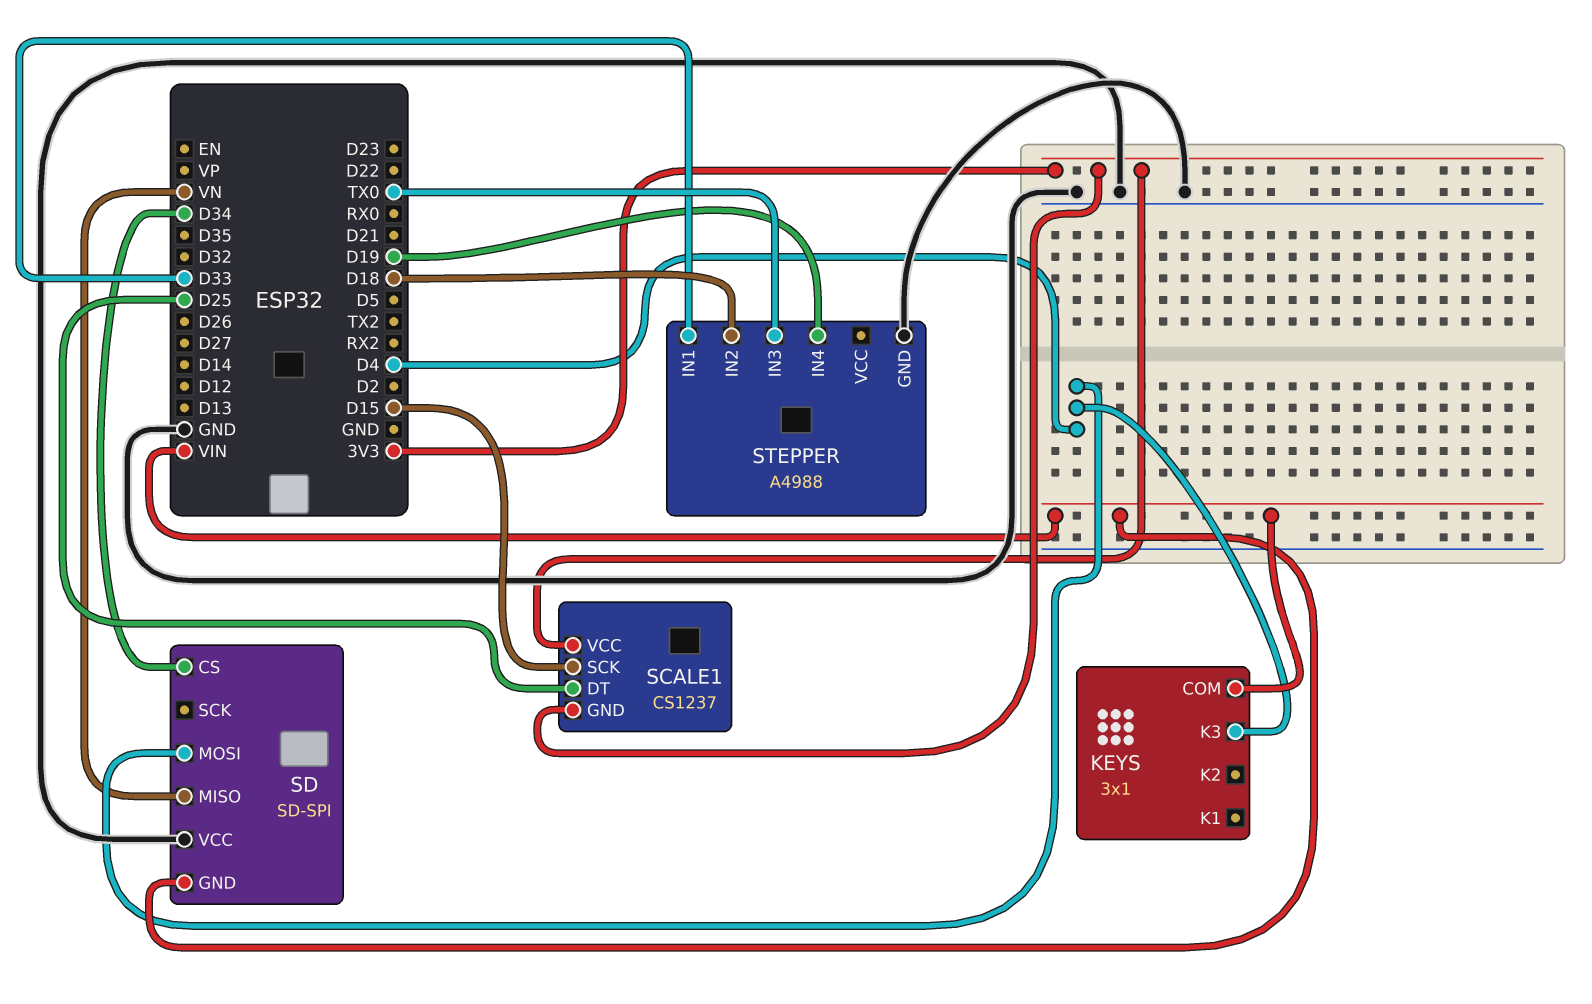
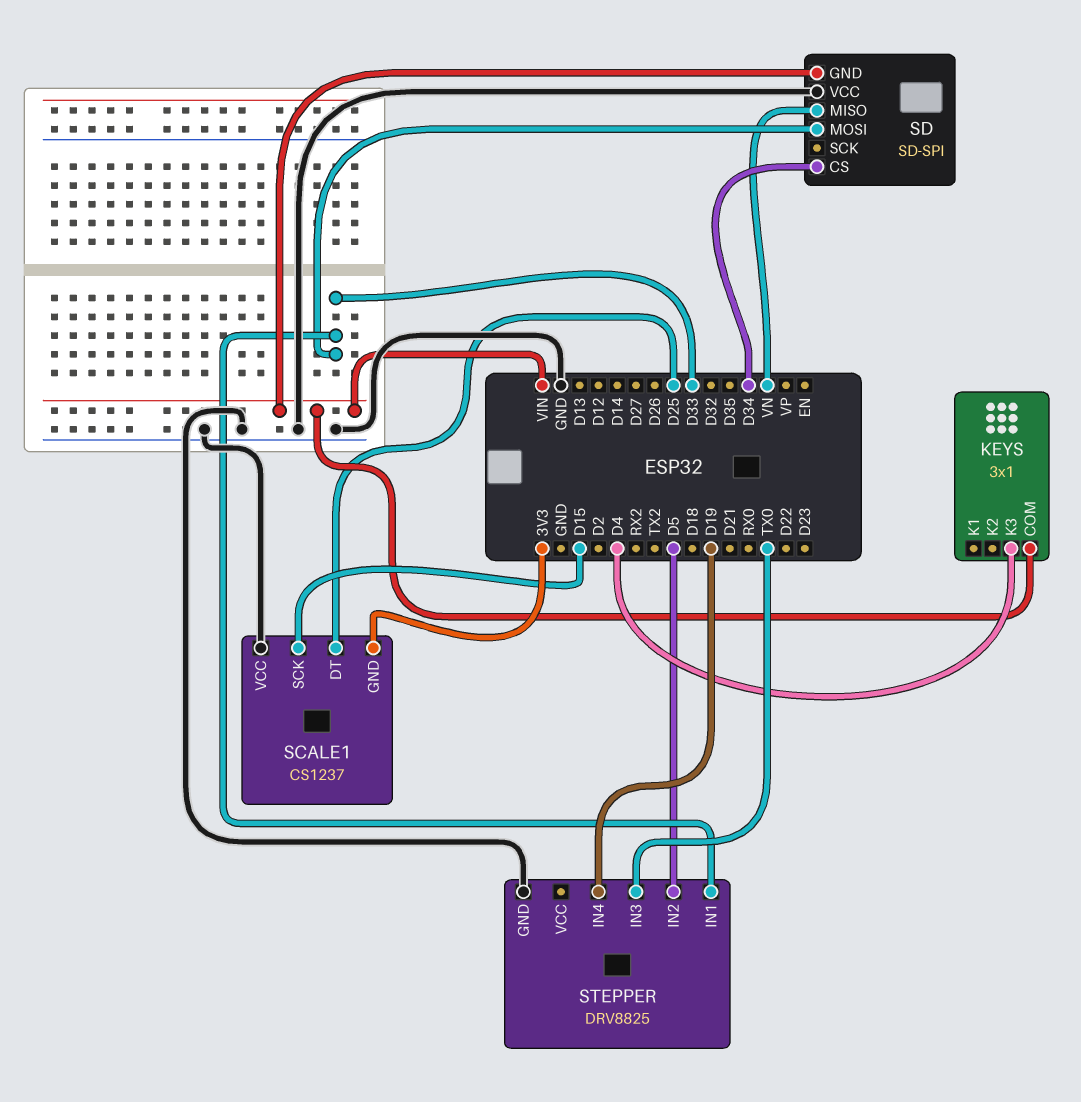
SCALE1 pin VCC: 3V3 -> GND
SD pin MOSI: D4 -> D33
STEPPER: A4988 -> DRV8825
STEPPER pin IN2: D18 -> D5

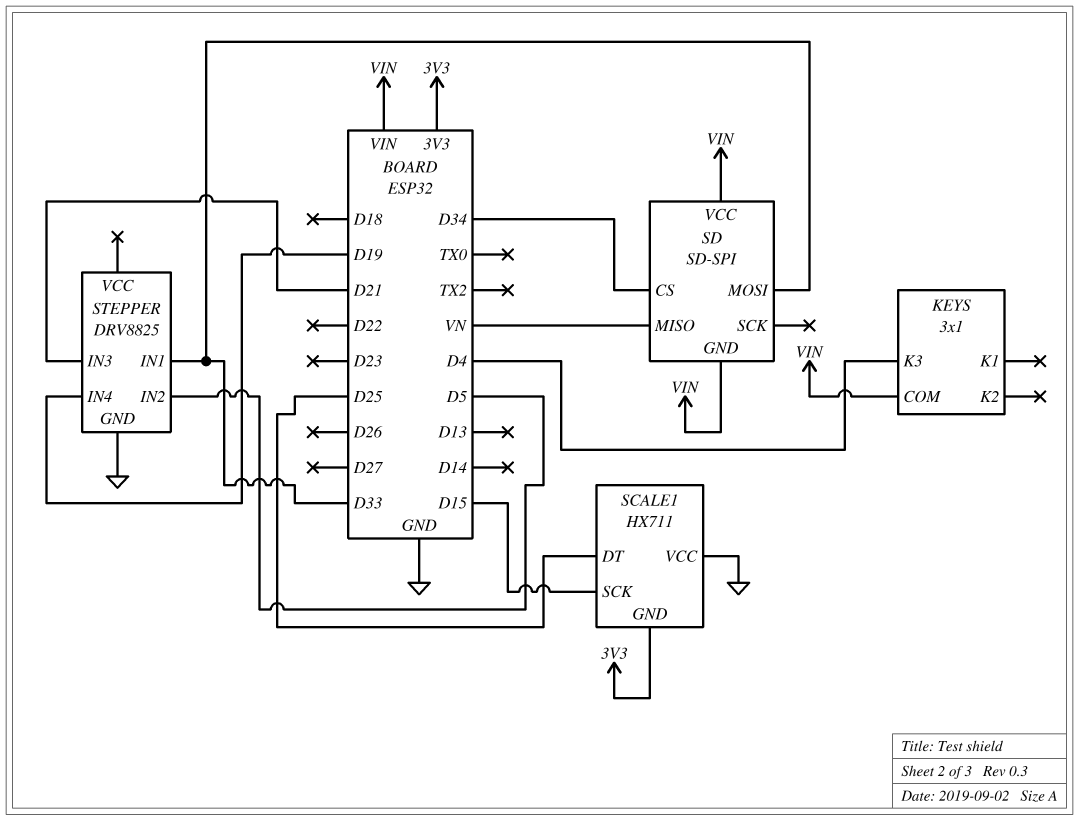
SCALE1: CS1237 -> HX711
SD pin VCC: GND -> VIN
STEPPER pin IN3: TX0 -> D21

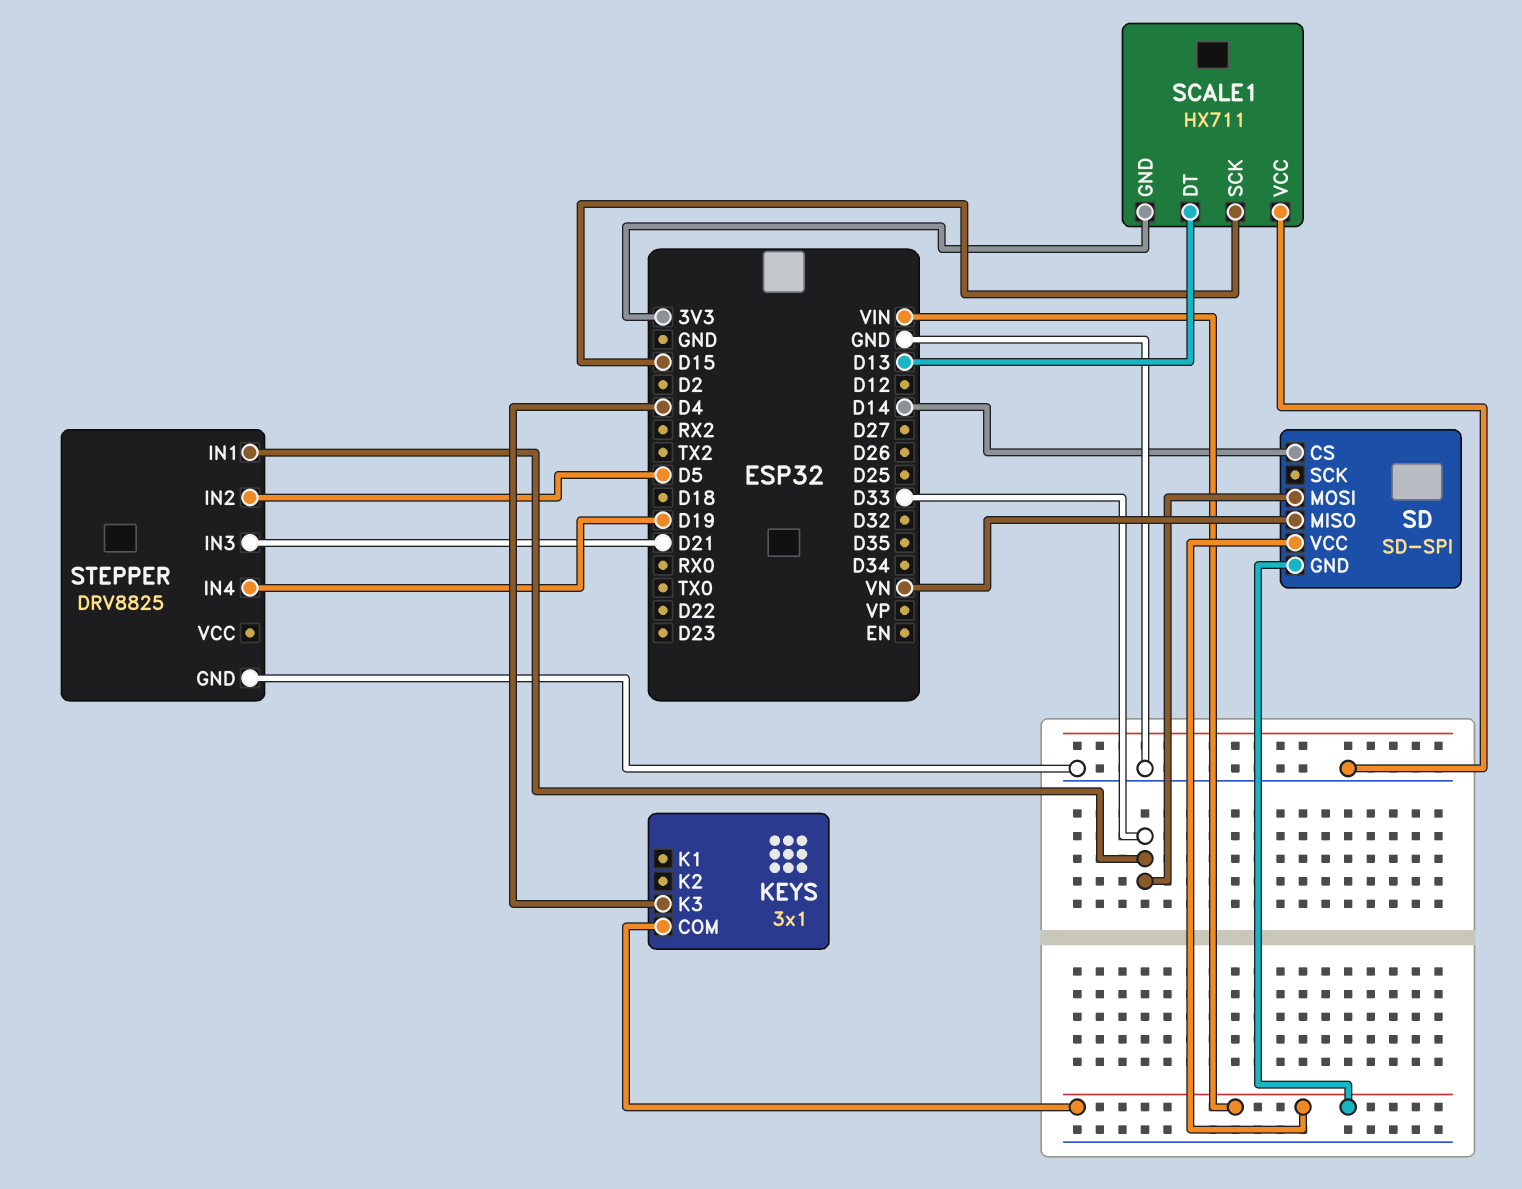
SCALE1 pin DT: D25 -> D13
SD pin CS: D34 -> D14

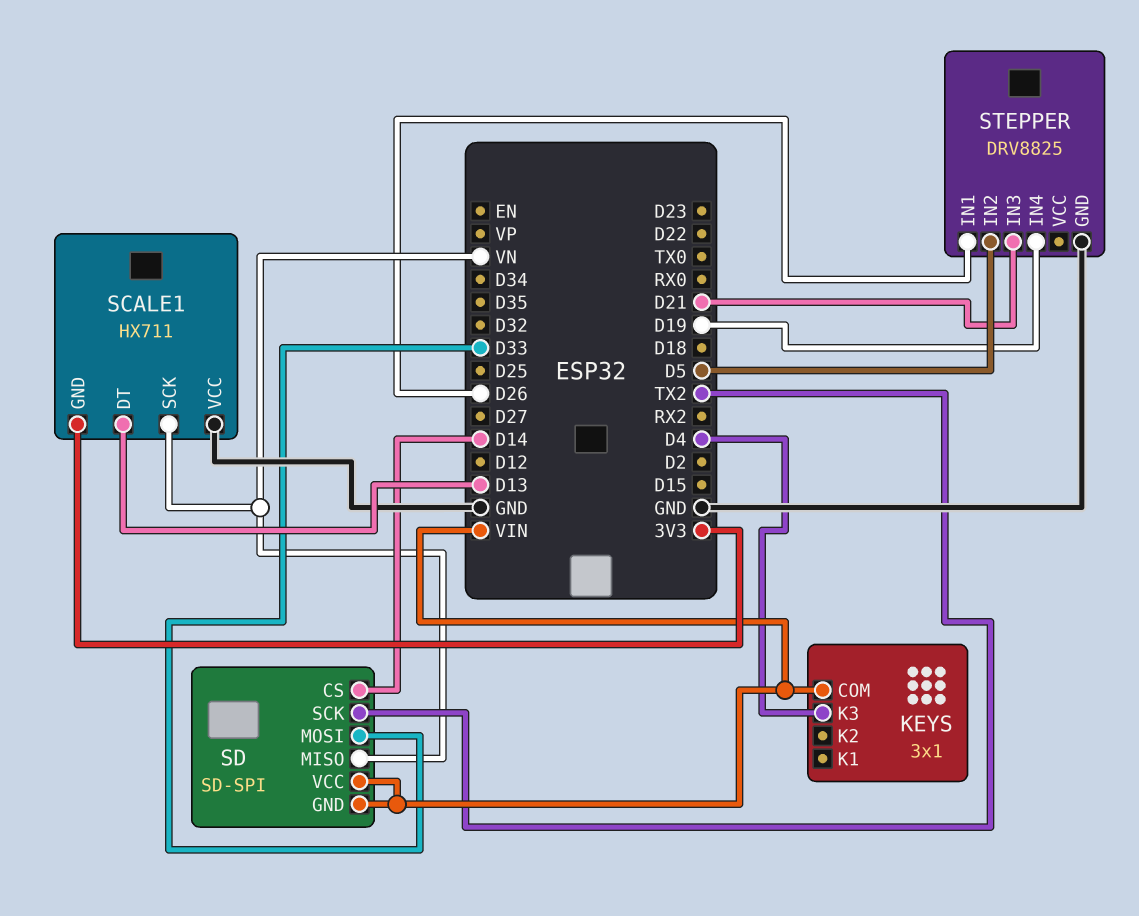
SCALE1 pin SCK: D15 -> VN
SD pin SCK: none -> TX2
STEPPER pin IN1: D33 -> D26

